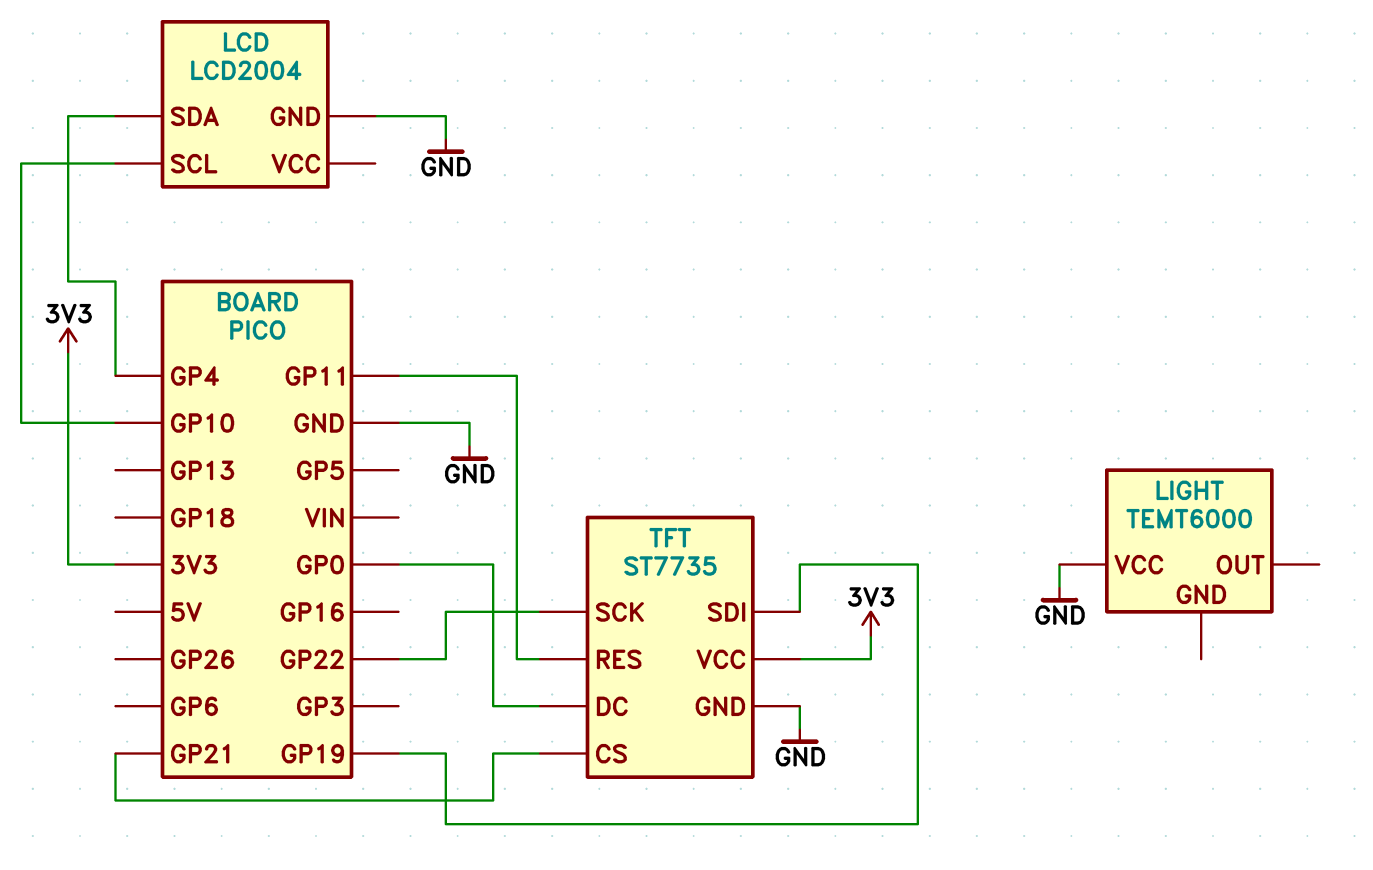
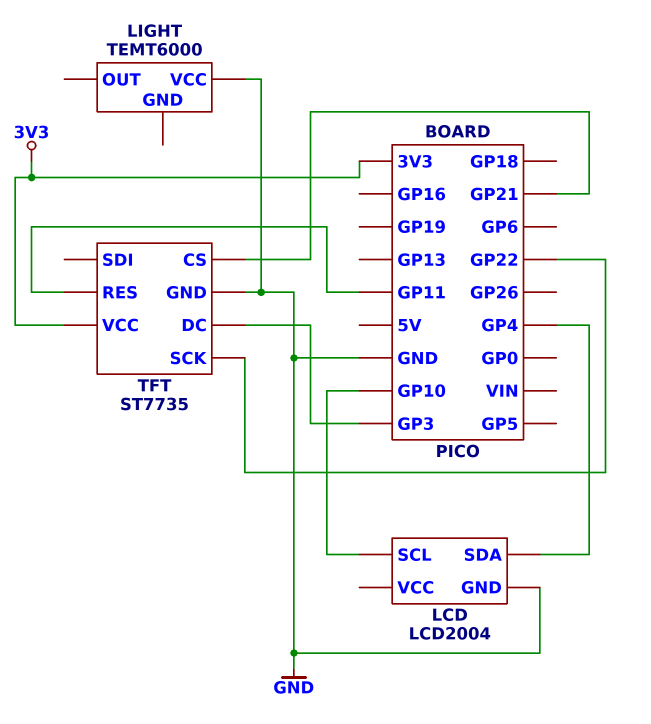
TFT pin DC: GP0 -> GP3
TFT pin SDI: GP19 -> none

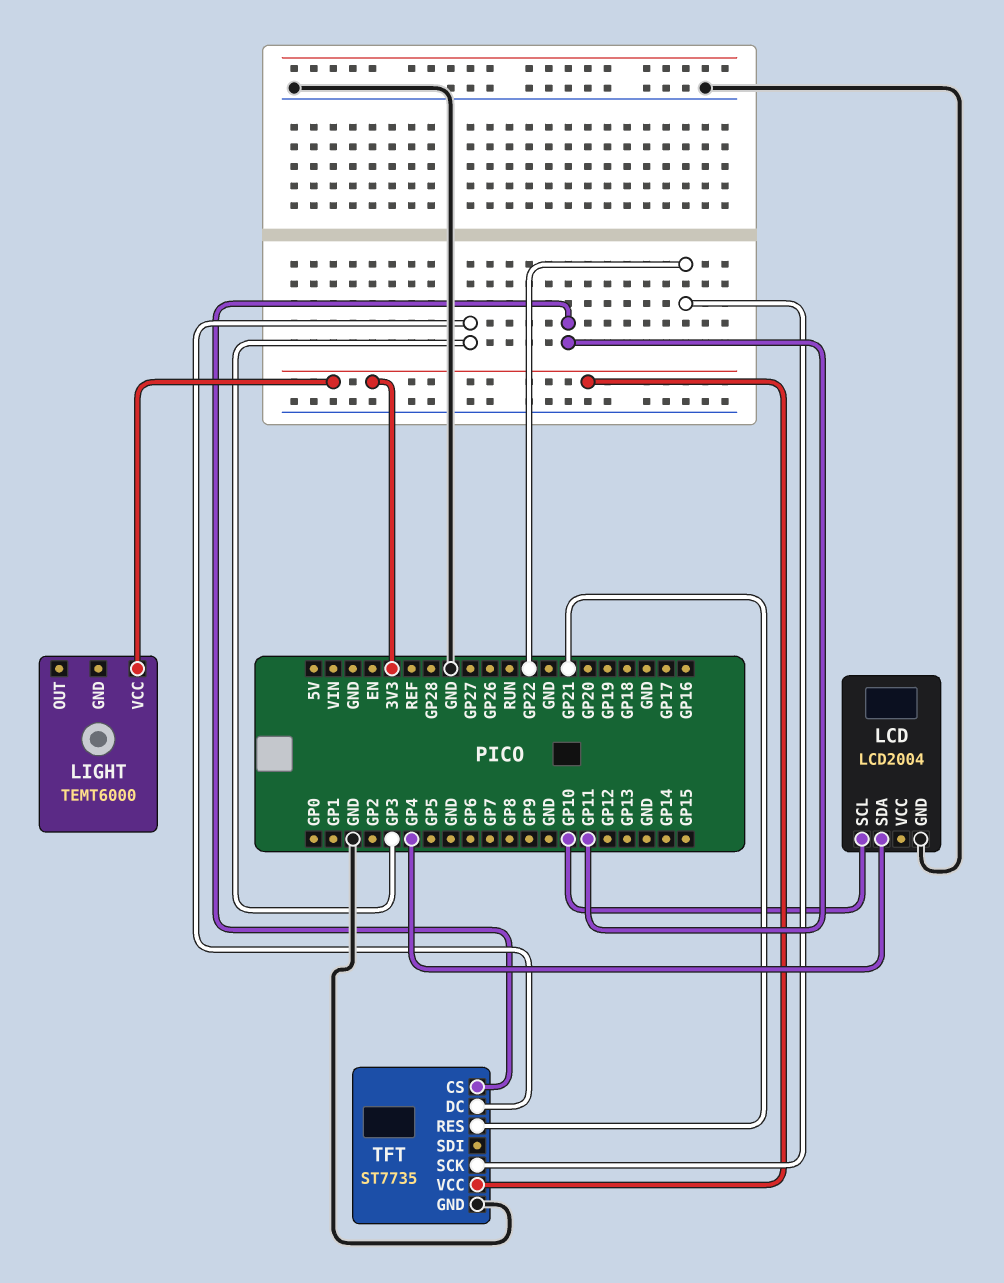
LIGHT pin VCC: GND -> 3V3
TFT pin CS: GP21 -> GP11
TFT pin RES: GP11 -> GP21

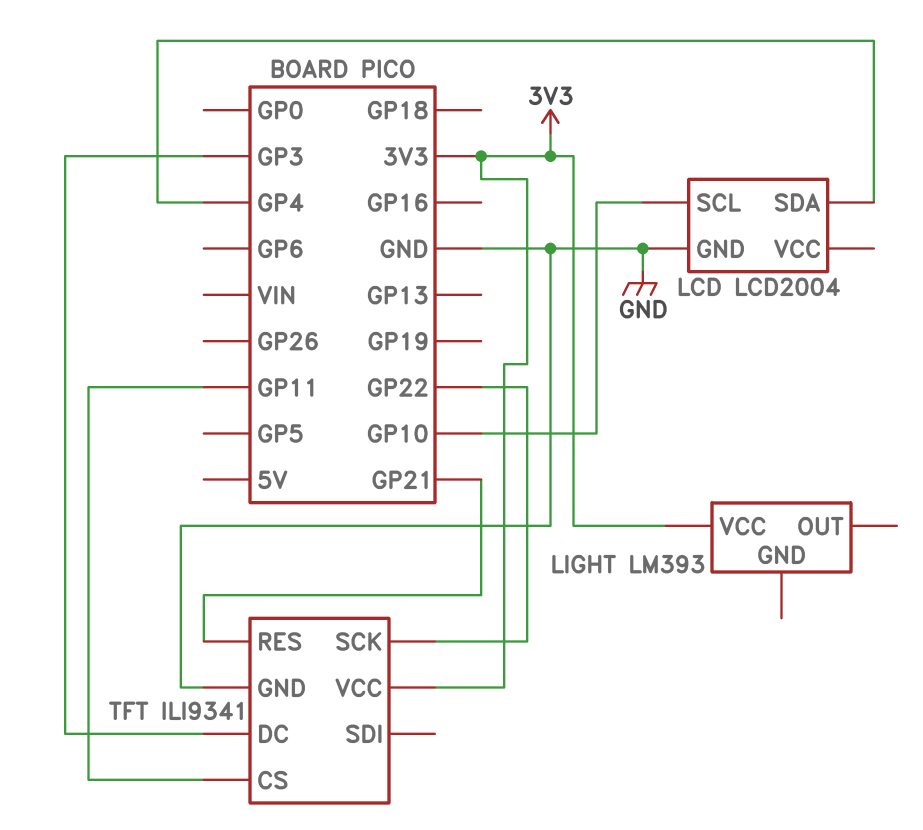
LIGHT: TEMT6000 -> LM393
TFT: ST7735 -> ILI9341

